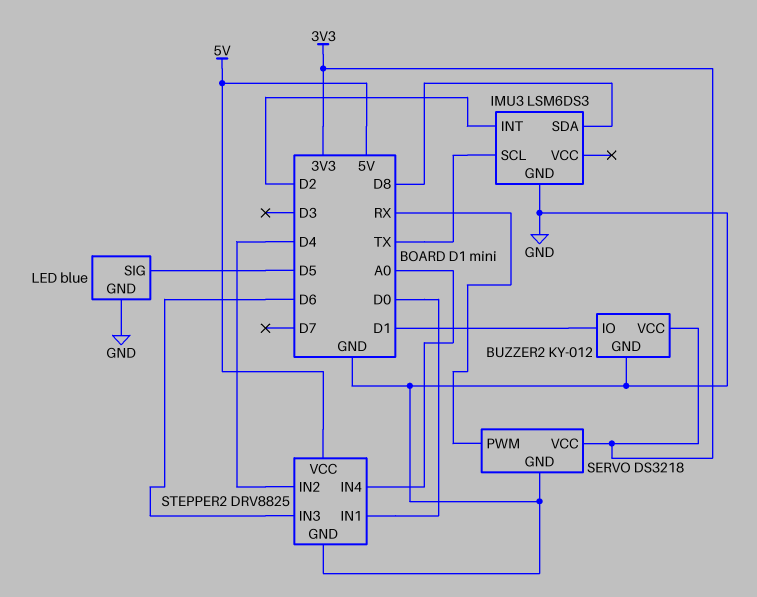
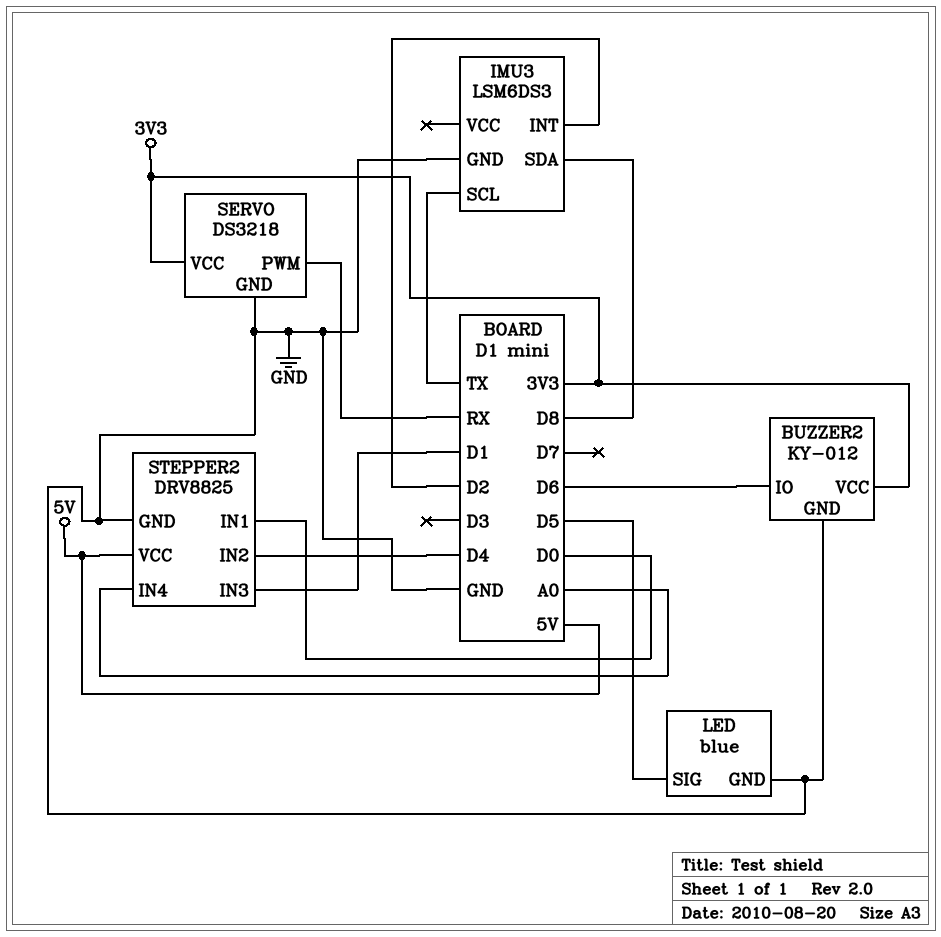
BUZZER2 pin IO: D1 -> D6
STEPPER2 pin IN3: D6 -> D1

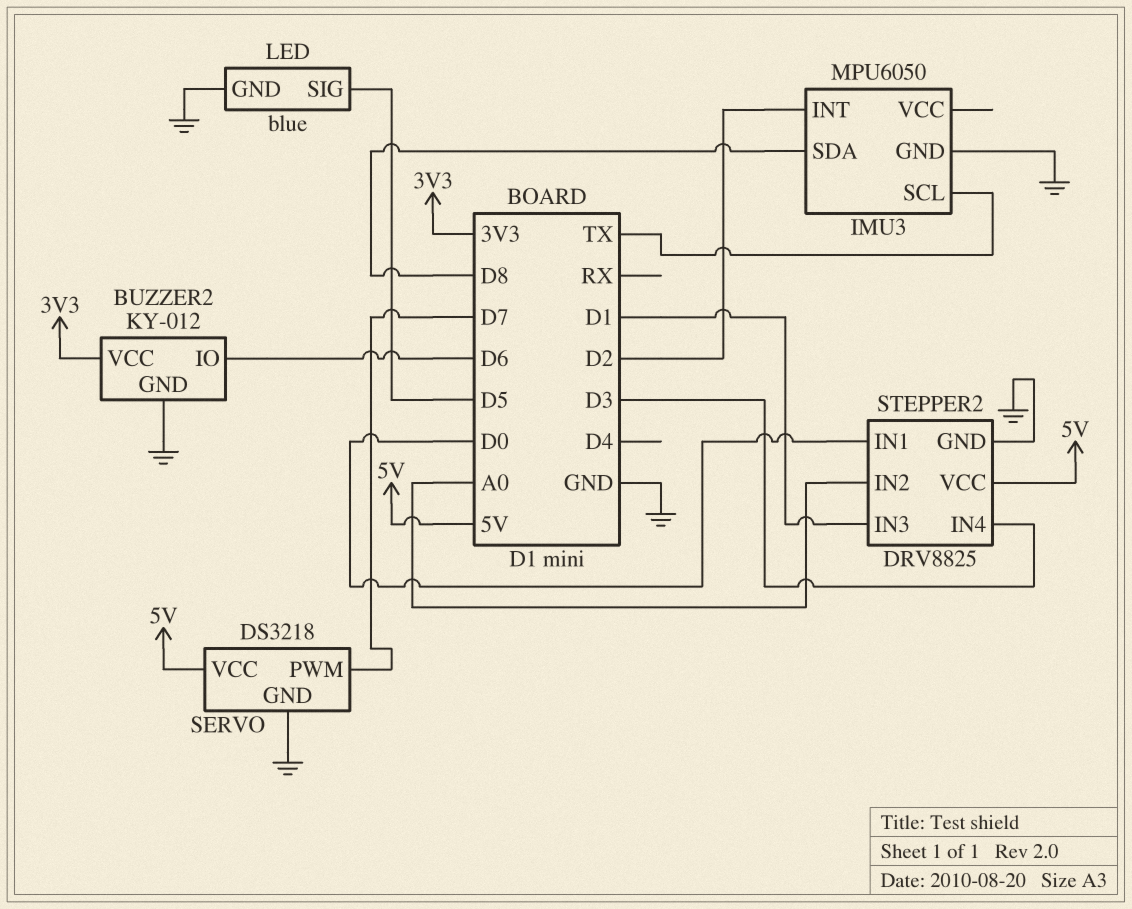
IMU3: LSM6DS3 -> MPU6050
SERVO pin PWM: RX -> D7
SERVO pin VCC: 3V3 -> 5V
STEPPER2 pin IN2: D4 -> A0
STEPPER2 pin IN4: A0 -> D3

